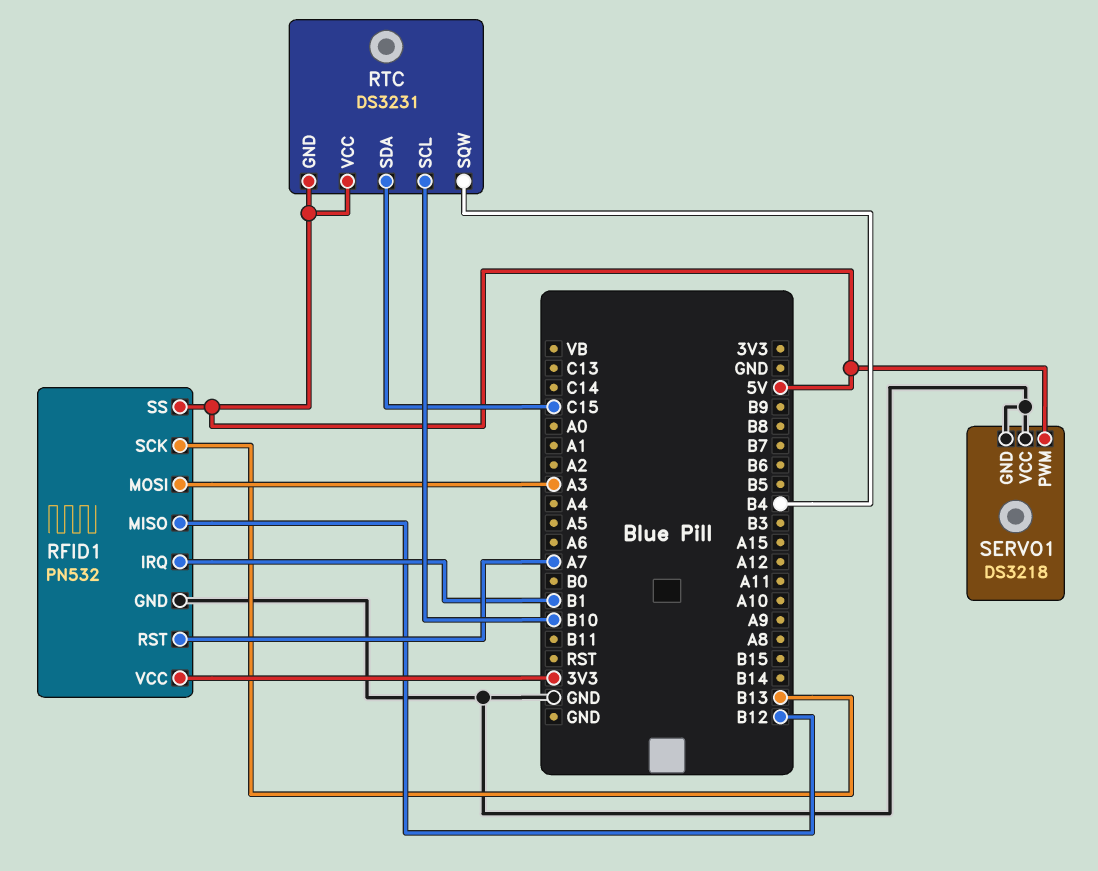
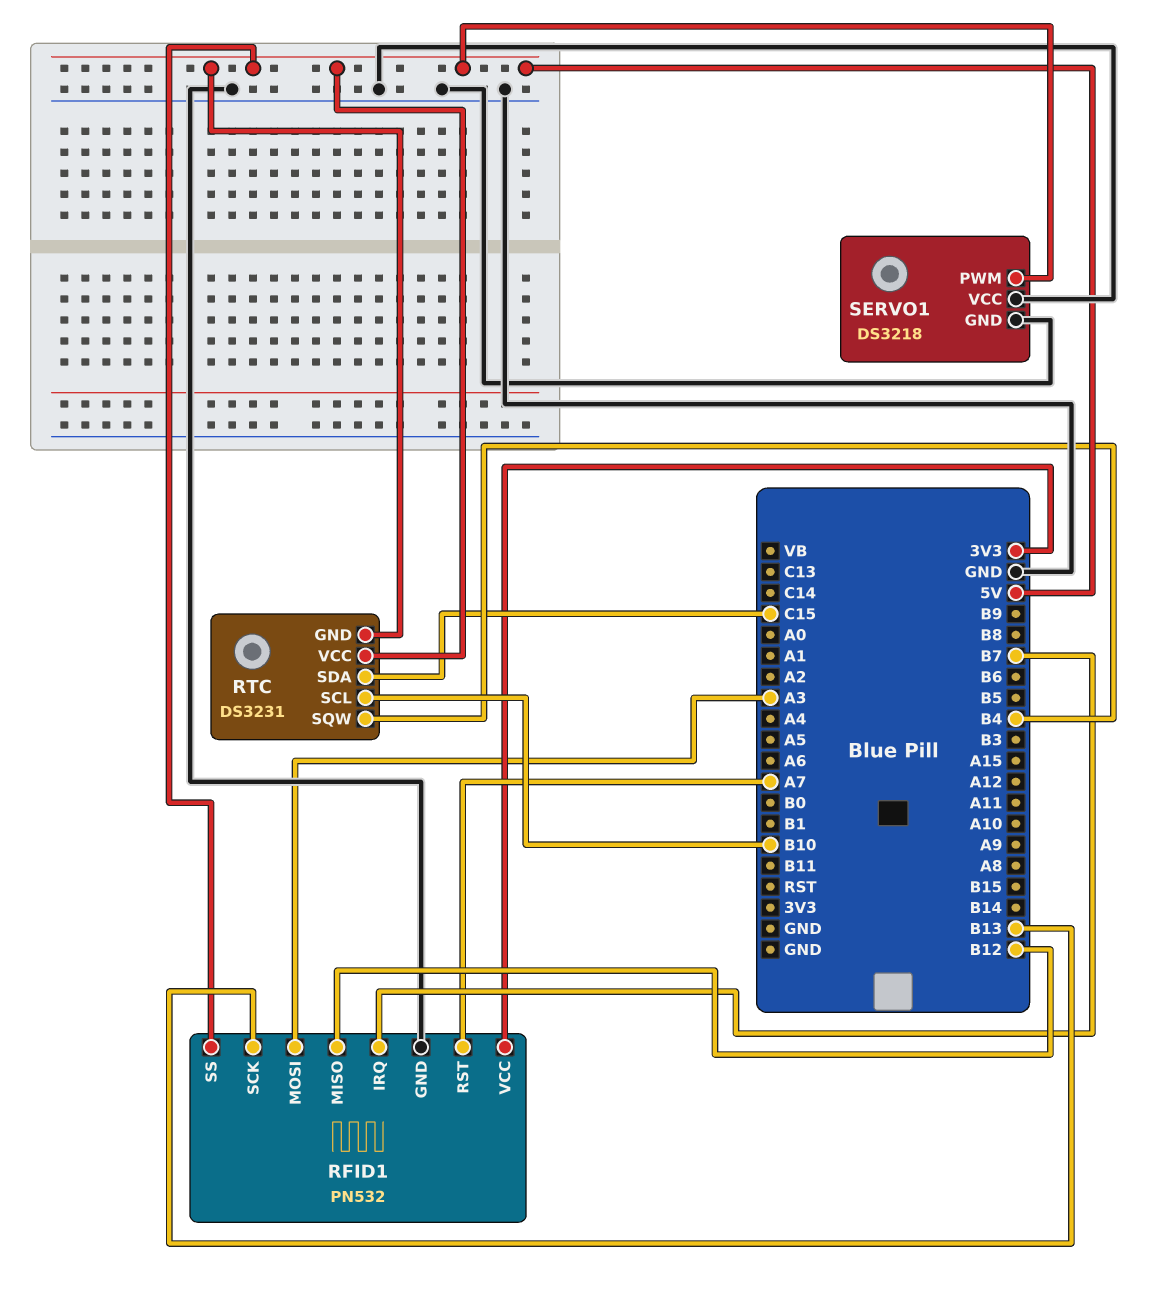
RFID1 pin IRQ: B1 -> B7

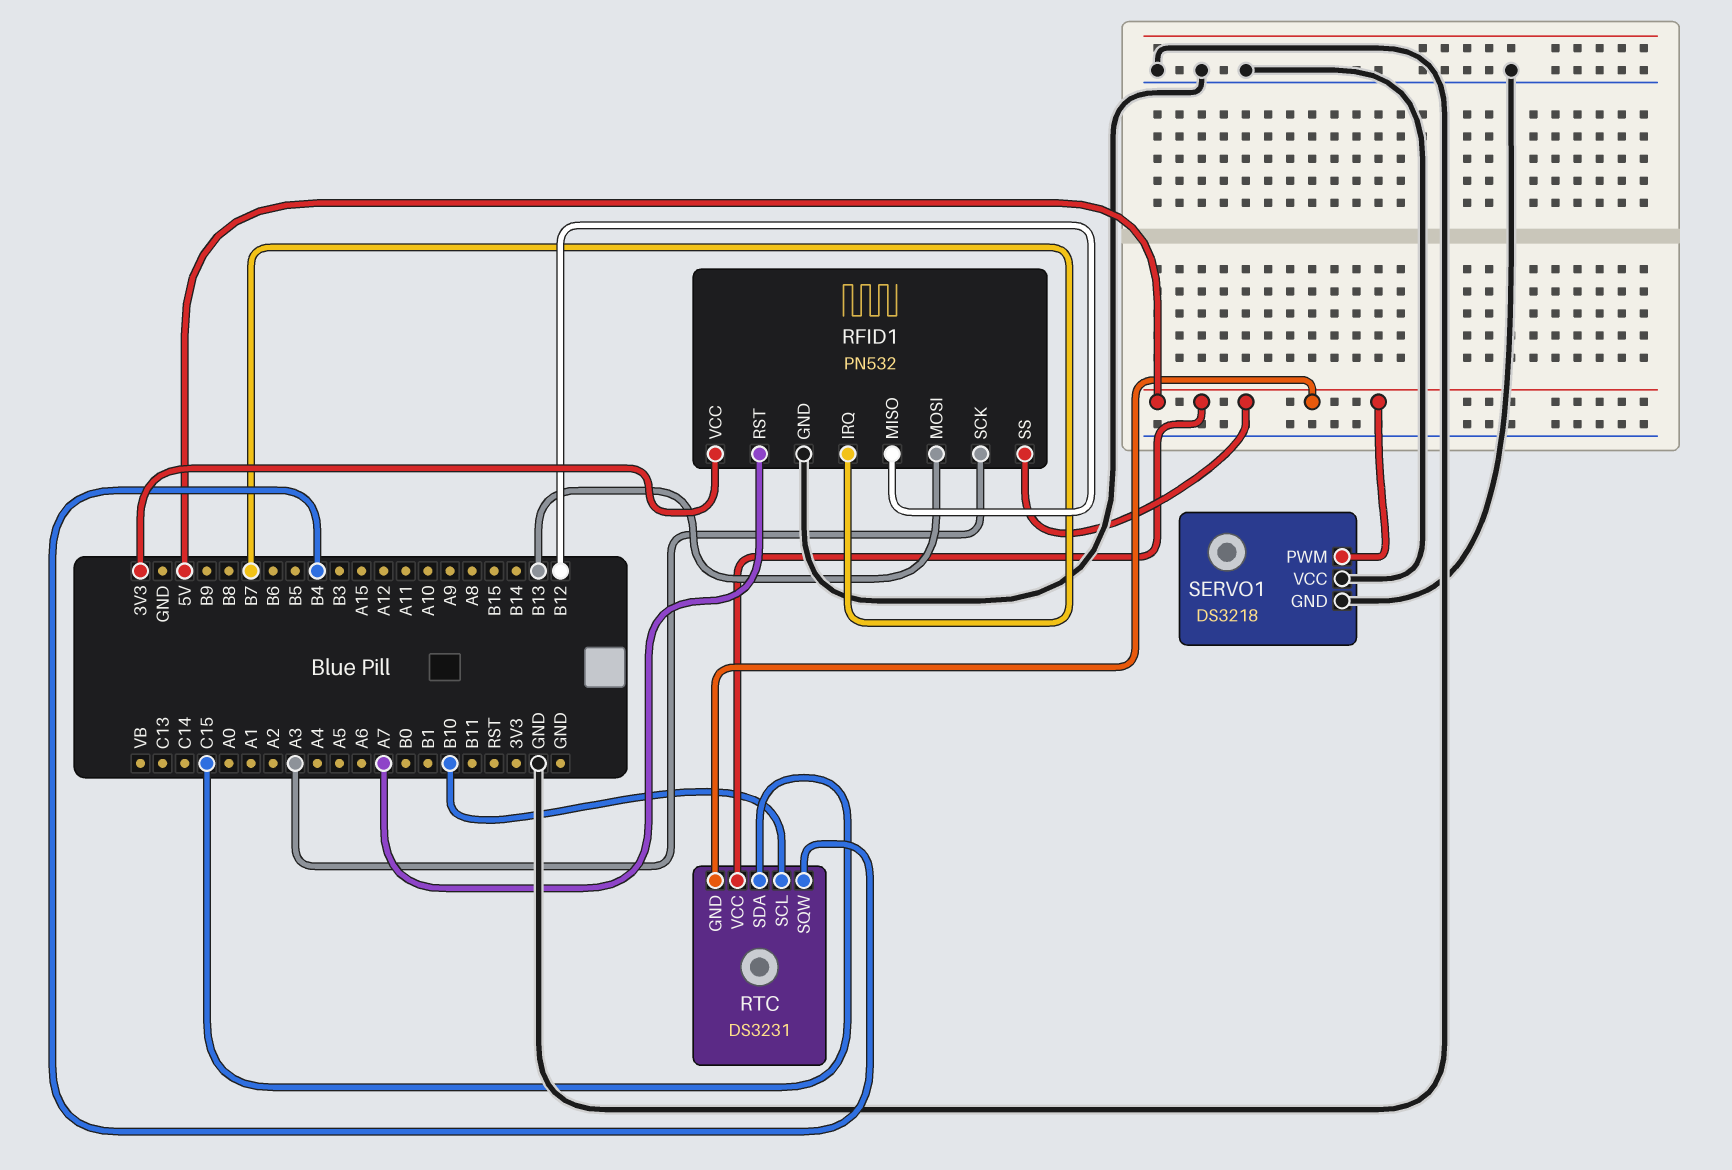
RFID1 pin MOSI: A3 -> B13
RFID1 pin SCK: B13 -> A3

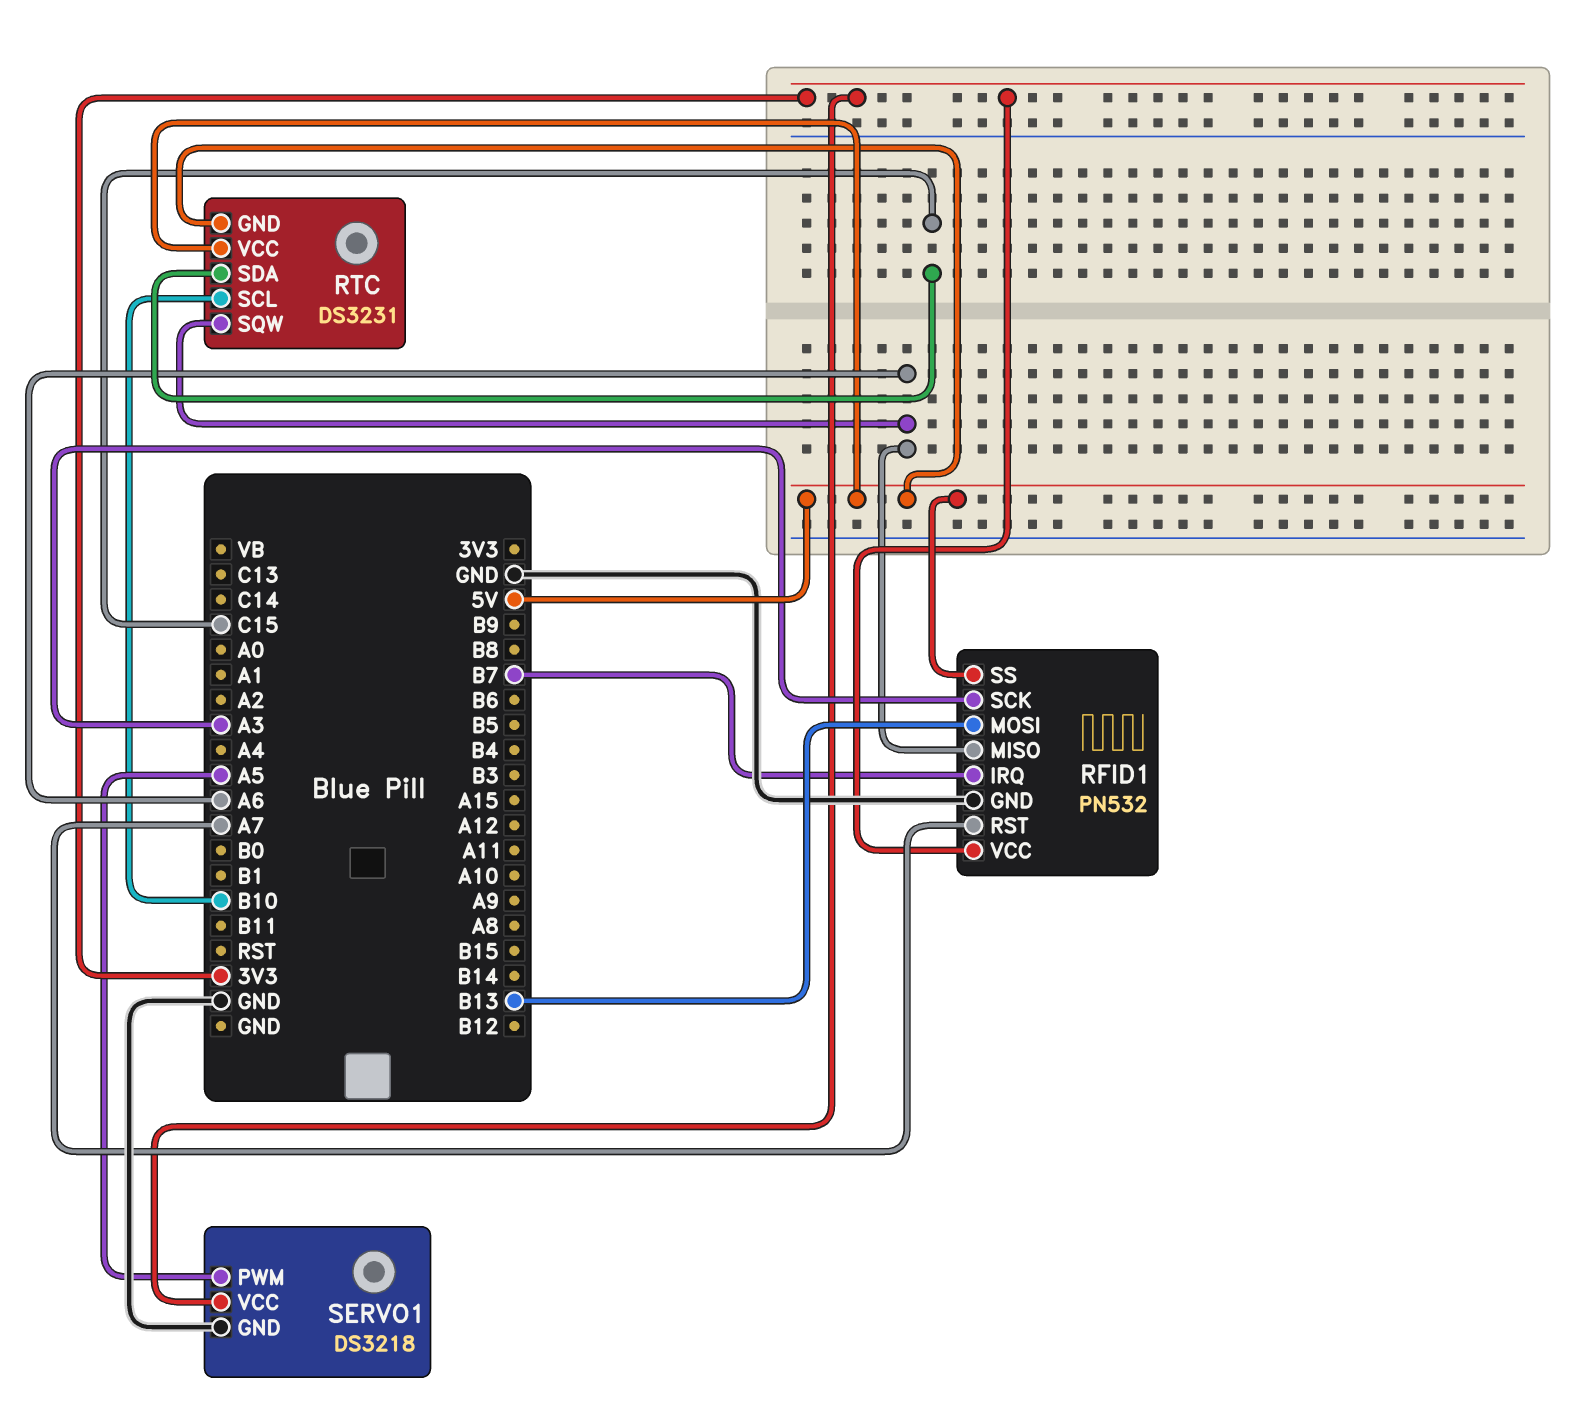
RFID1 pin MISO: B12 -> A6
RTC pin SQW: B4 -> A6
SERVO1 pin PWM: 5V -> A5
SERVO1 pin VCC: GND -> 3V3

